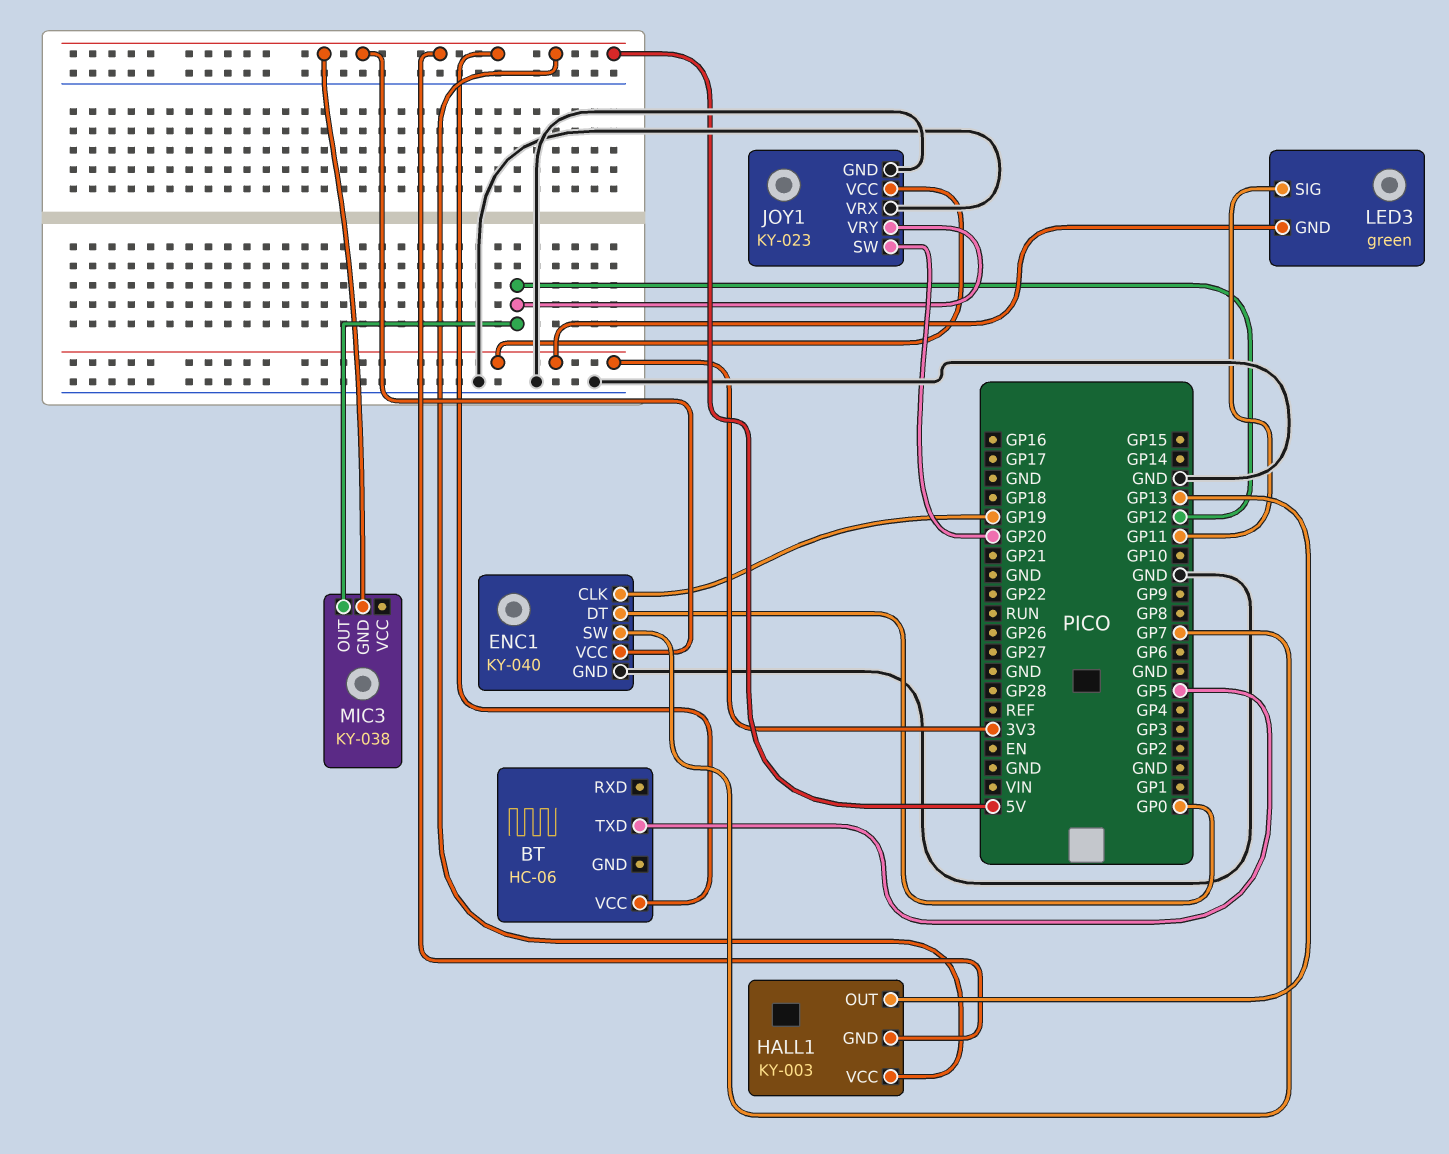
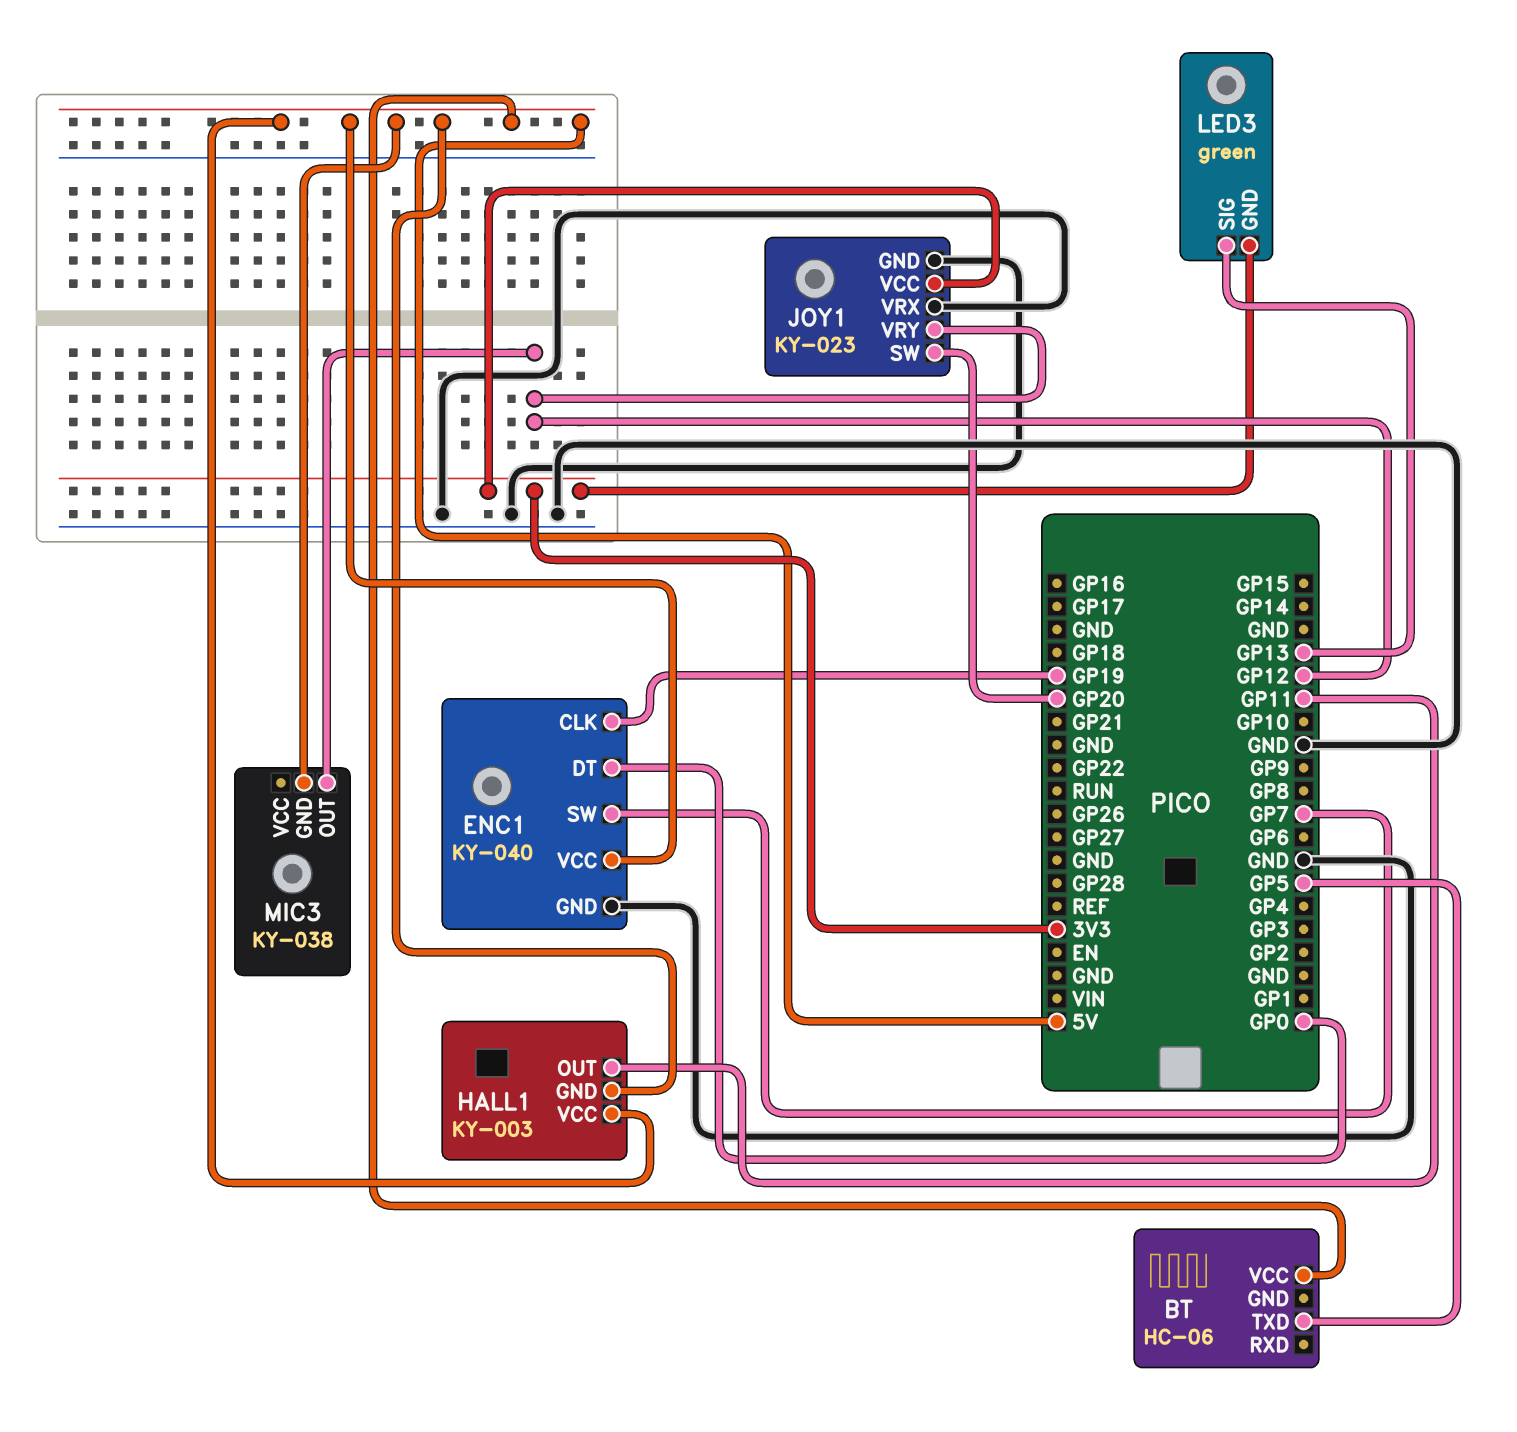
HALL1 pin OUT: GP13 -> GP11
LED3 pin SIG: GP11 -> GP13

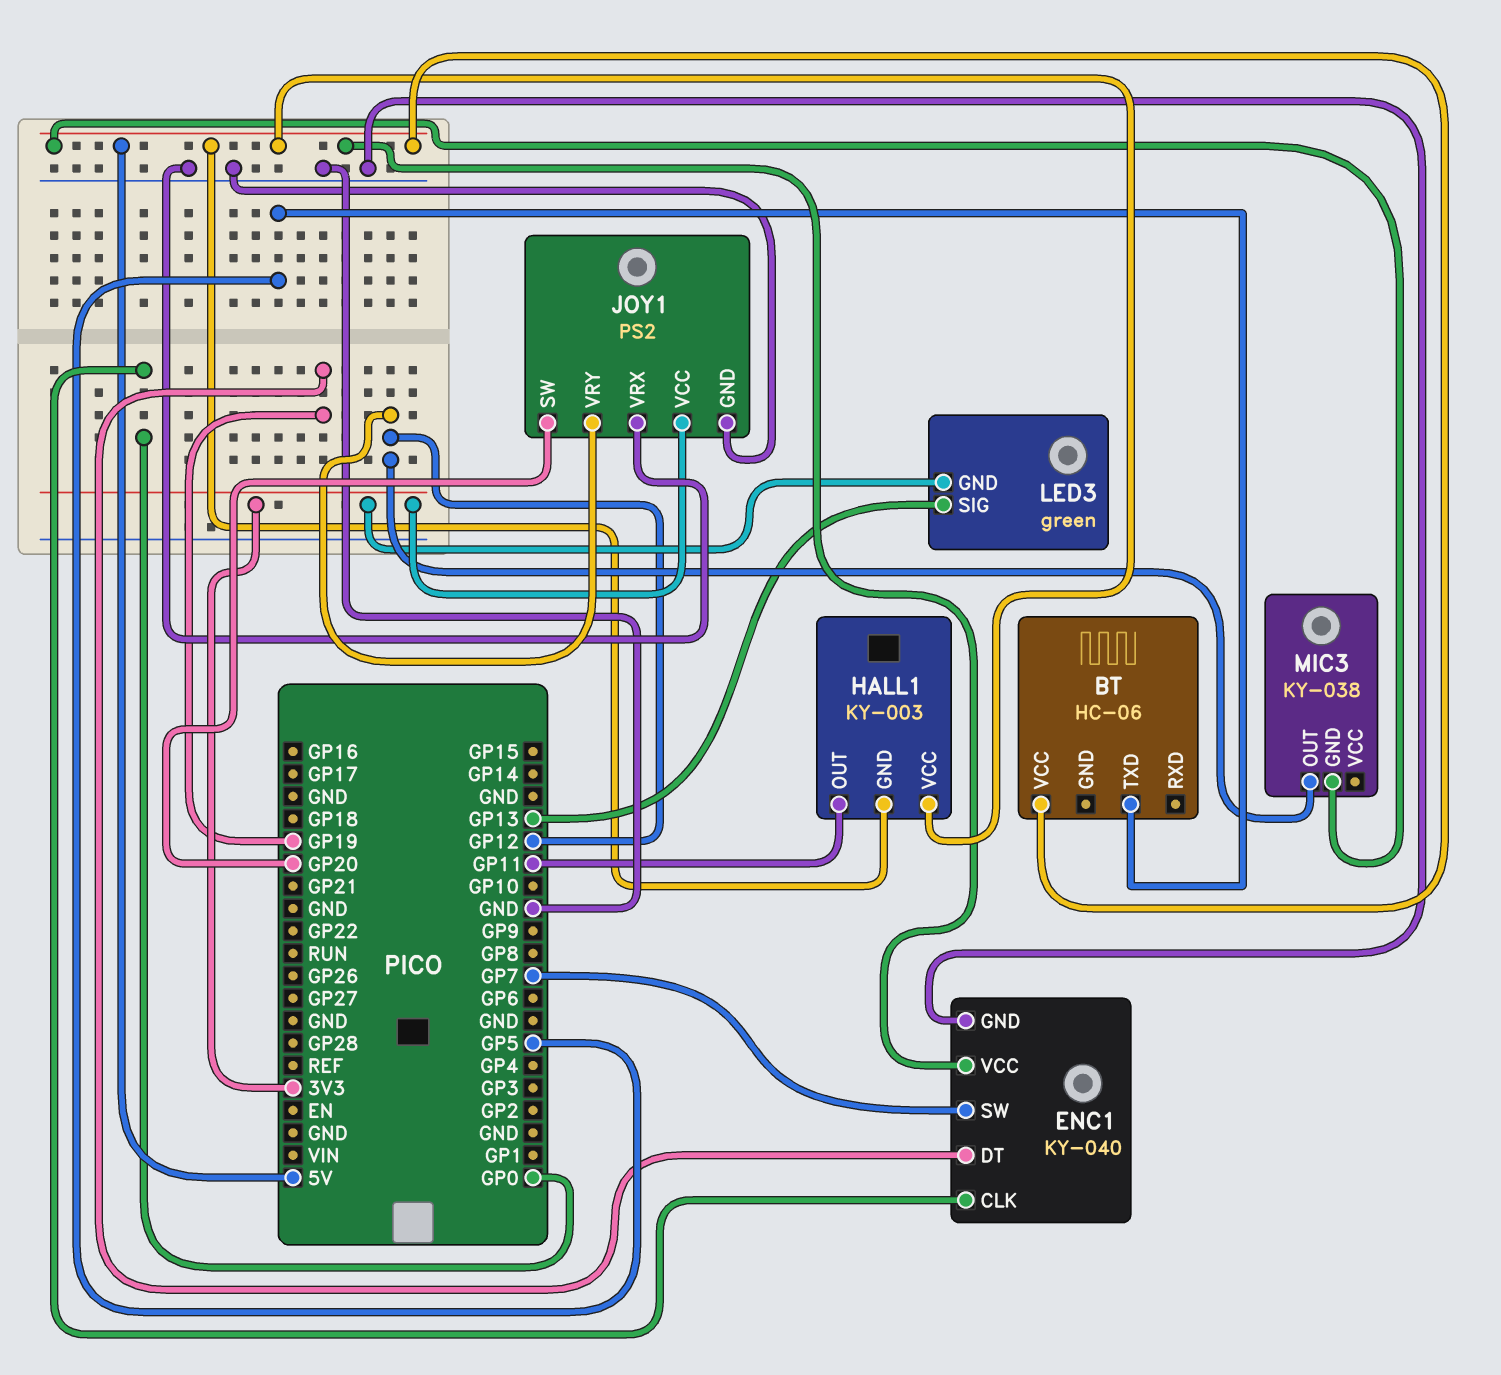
ENC1 pin CLK: GP19 -> GP0
ENC1 pin DT: GP0 -> GP19
JOY1: KY-023 -> PS2

